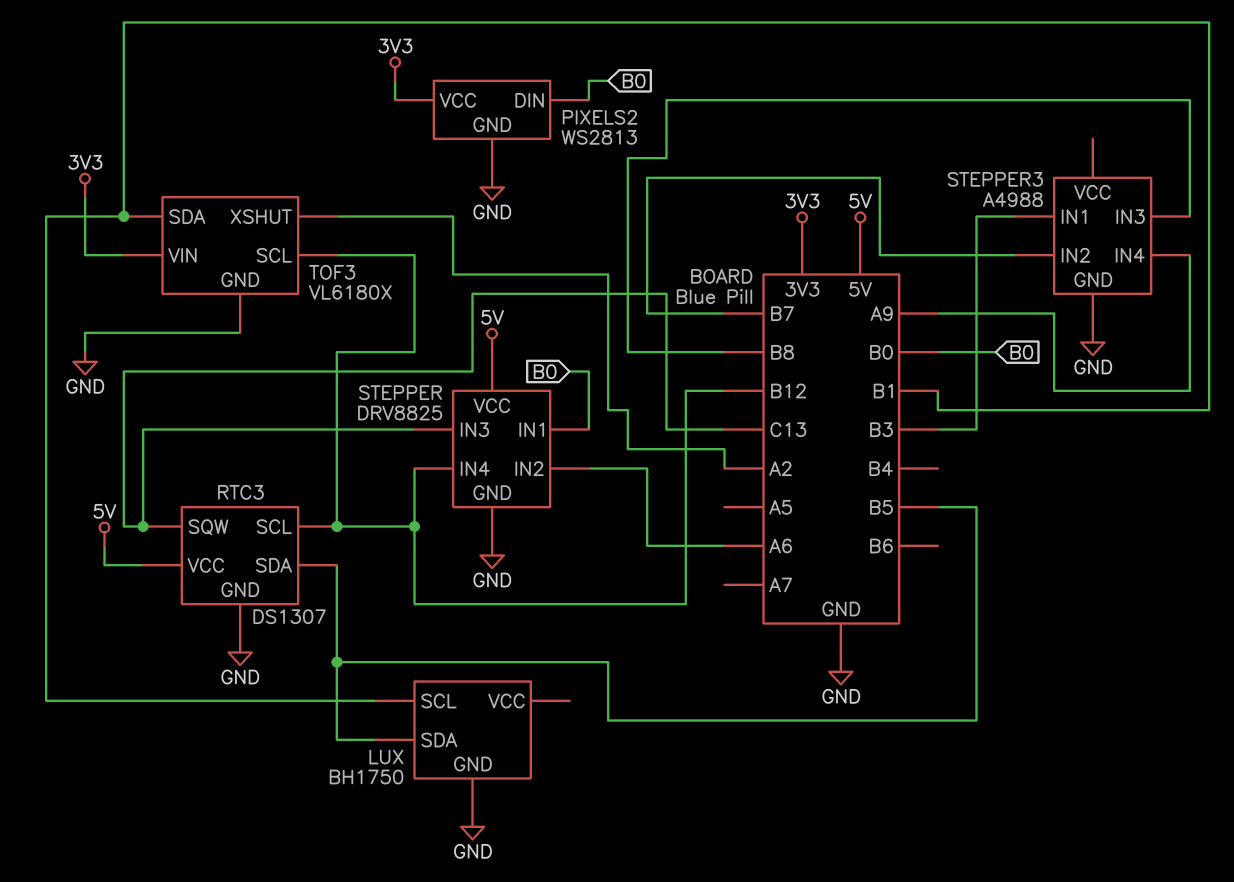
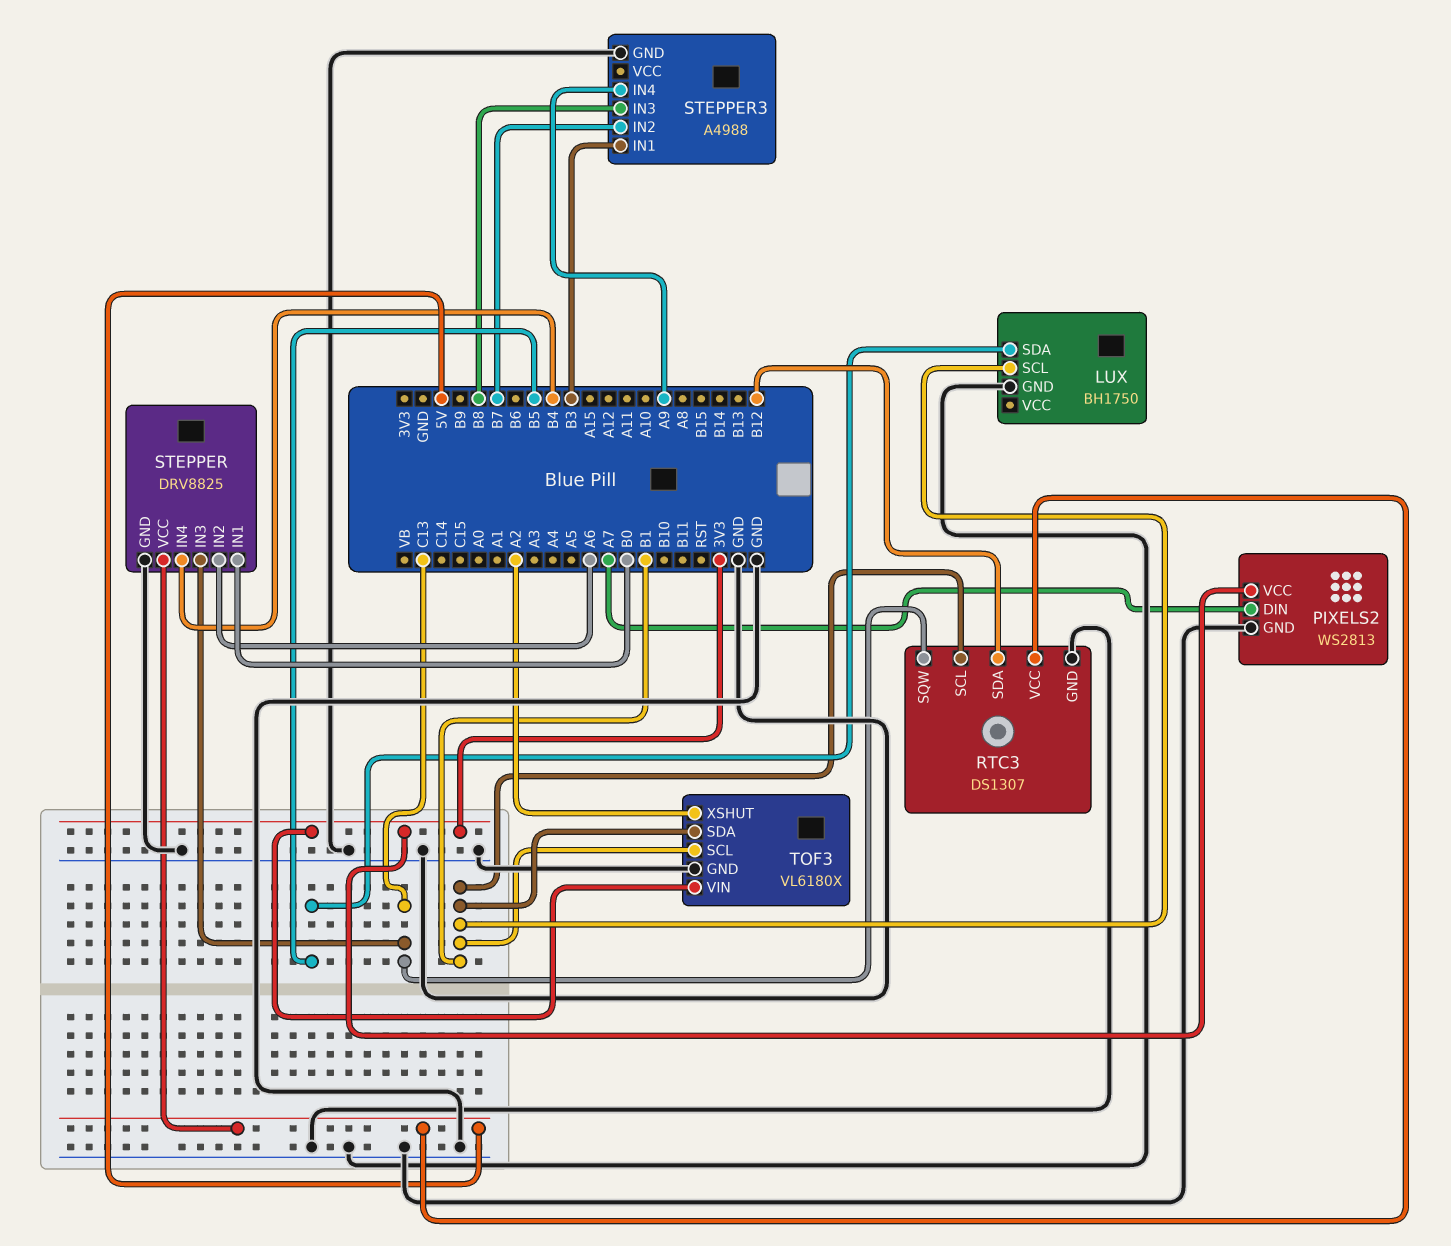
PIXELS2 pin DIN: B0 -> A7
RTC3 pin SCL: B12 -> B1
RTC3 pin SDA: B5 -> B12
STEPPER pin IN4: B12 -> B4
TOF3 pin SCL: B12 -> B1

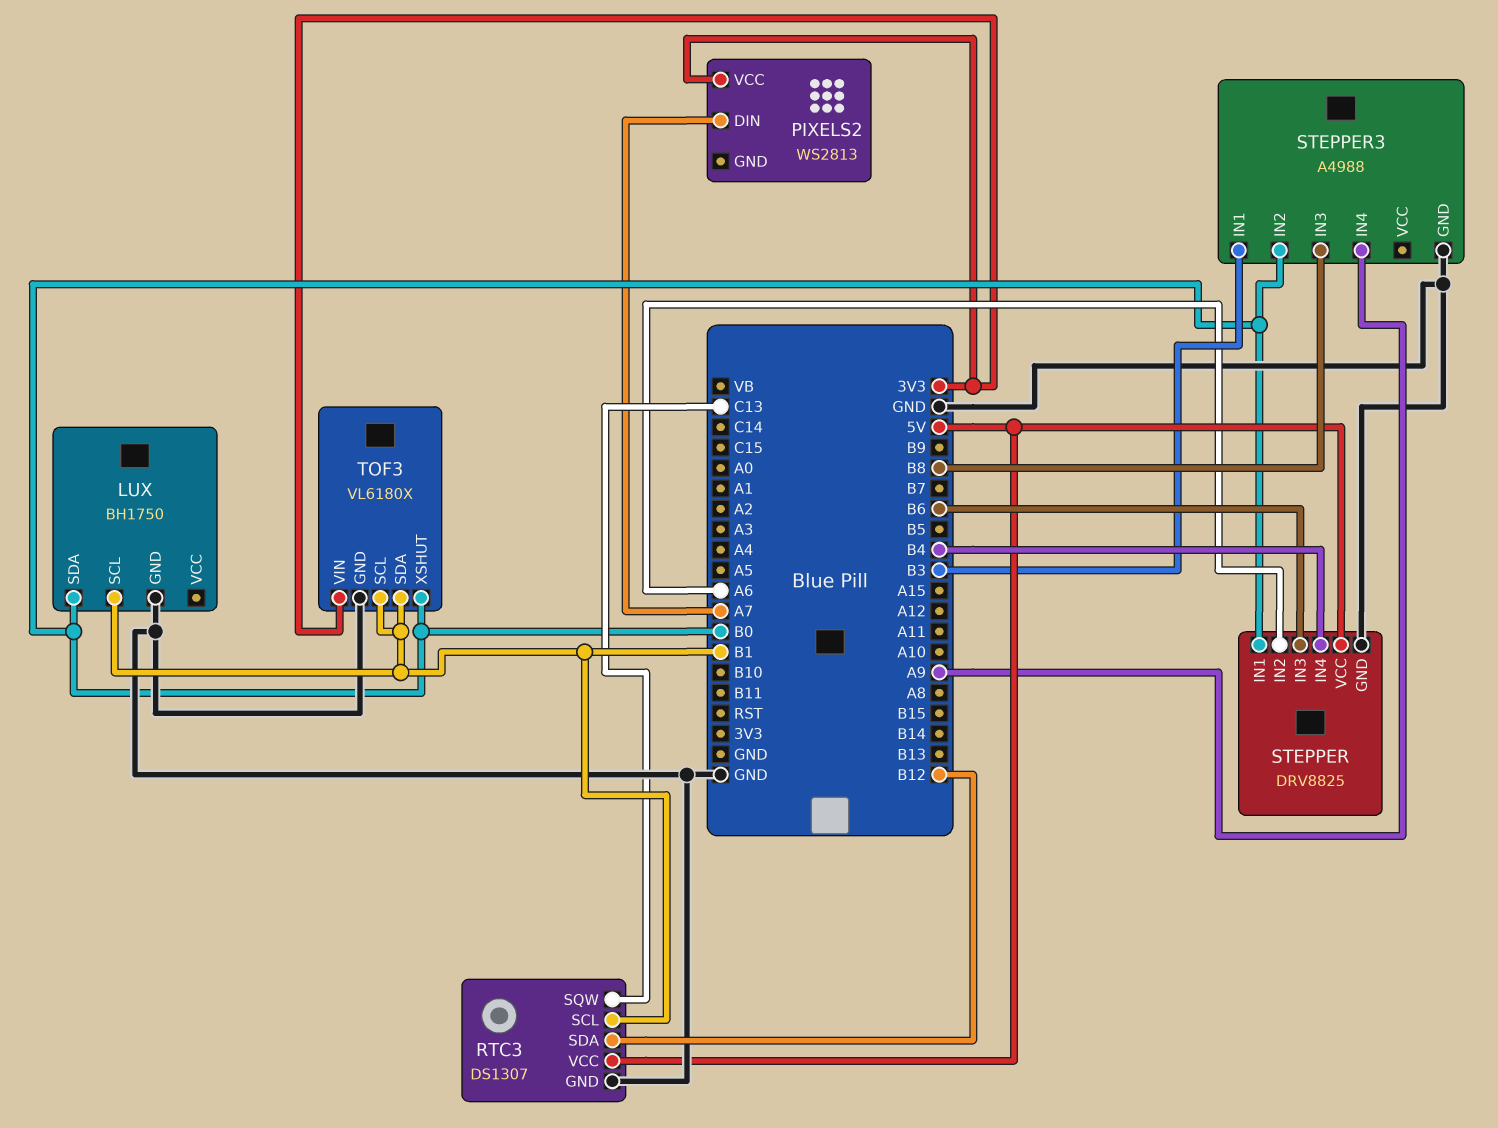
LUX pin SDA: B5 -> B0
PIXELS2 pin GND: GND -> none
STEPPER pin IN3: C13 -> B6
STEPPER3 pin IN2: B7 -> B0
TOF3 pin XSHUT: A2 -> B0

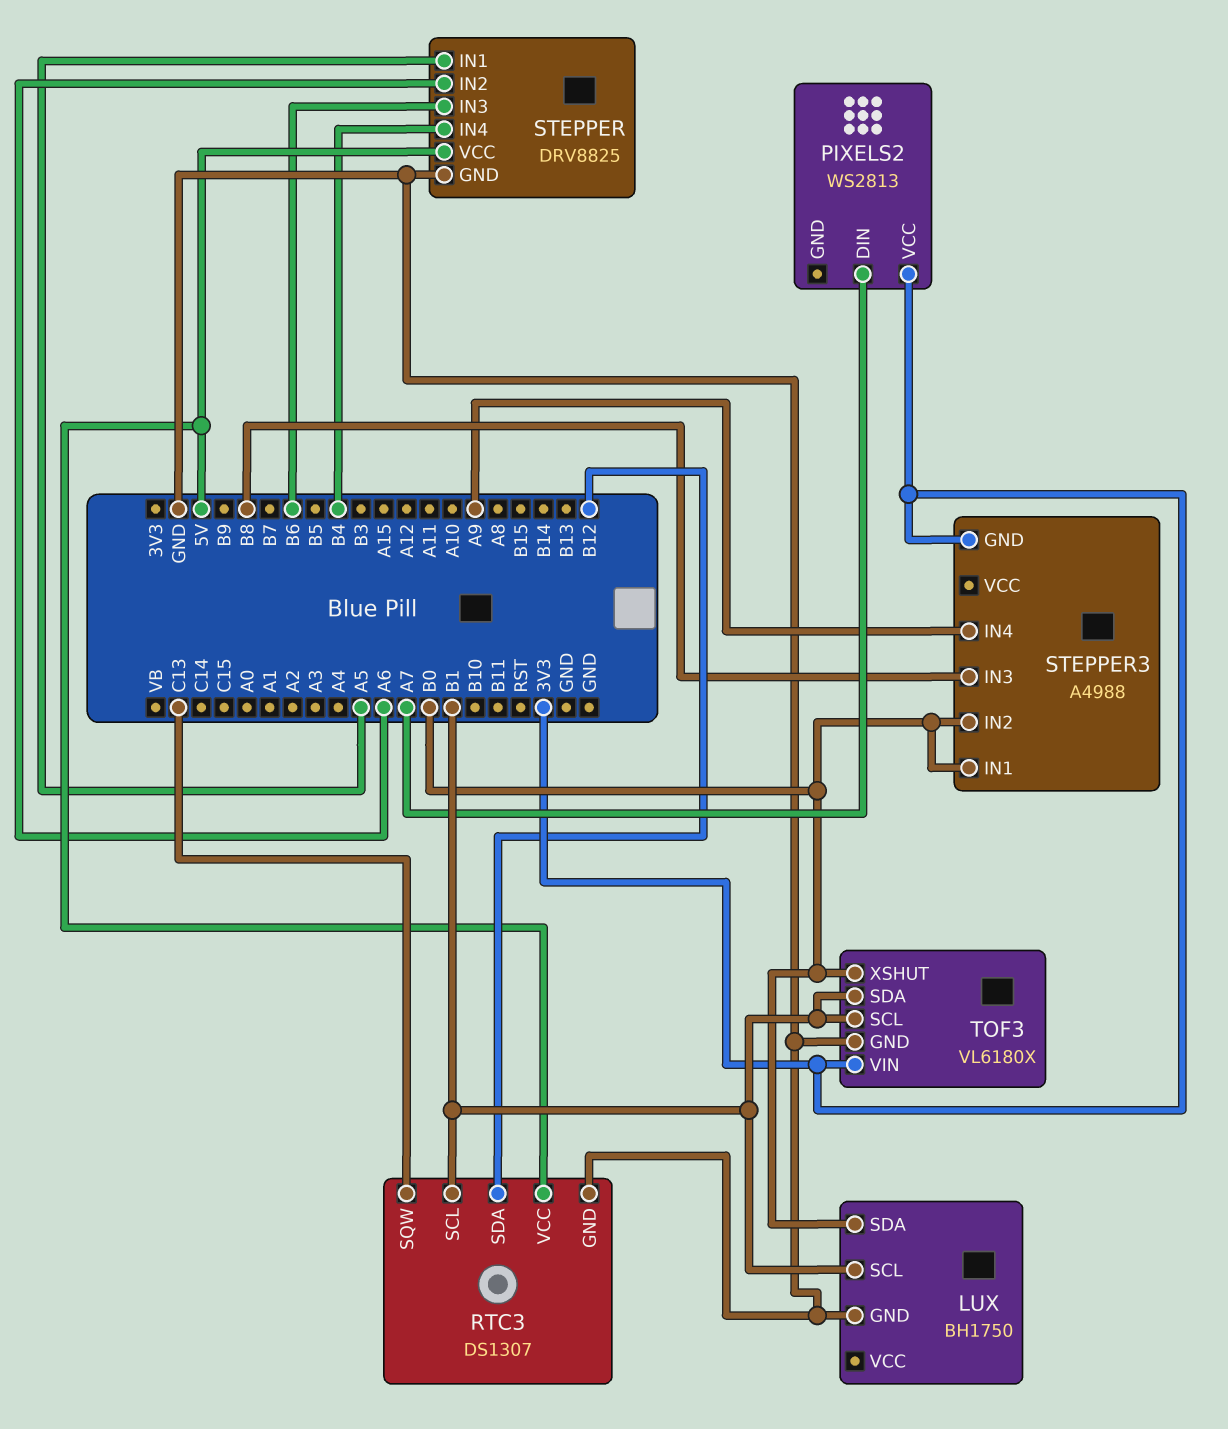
STEPPER pin IN1: B0 -> A5
STEPPER3 pin GND: GND -> 3V3
STEPPER3 pin IN1: B3 -> B0

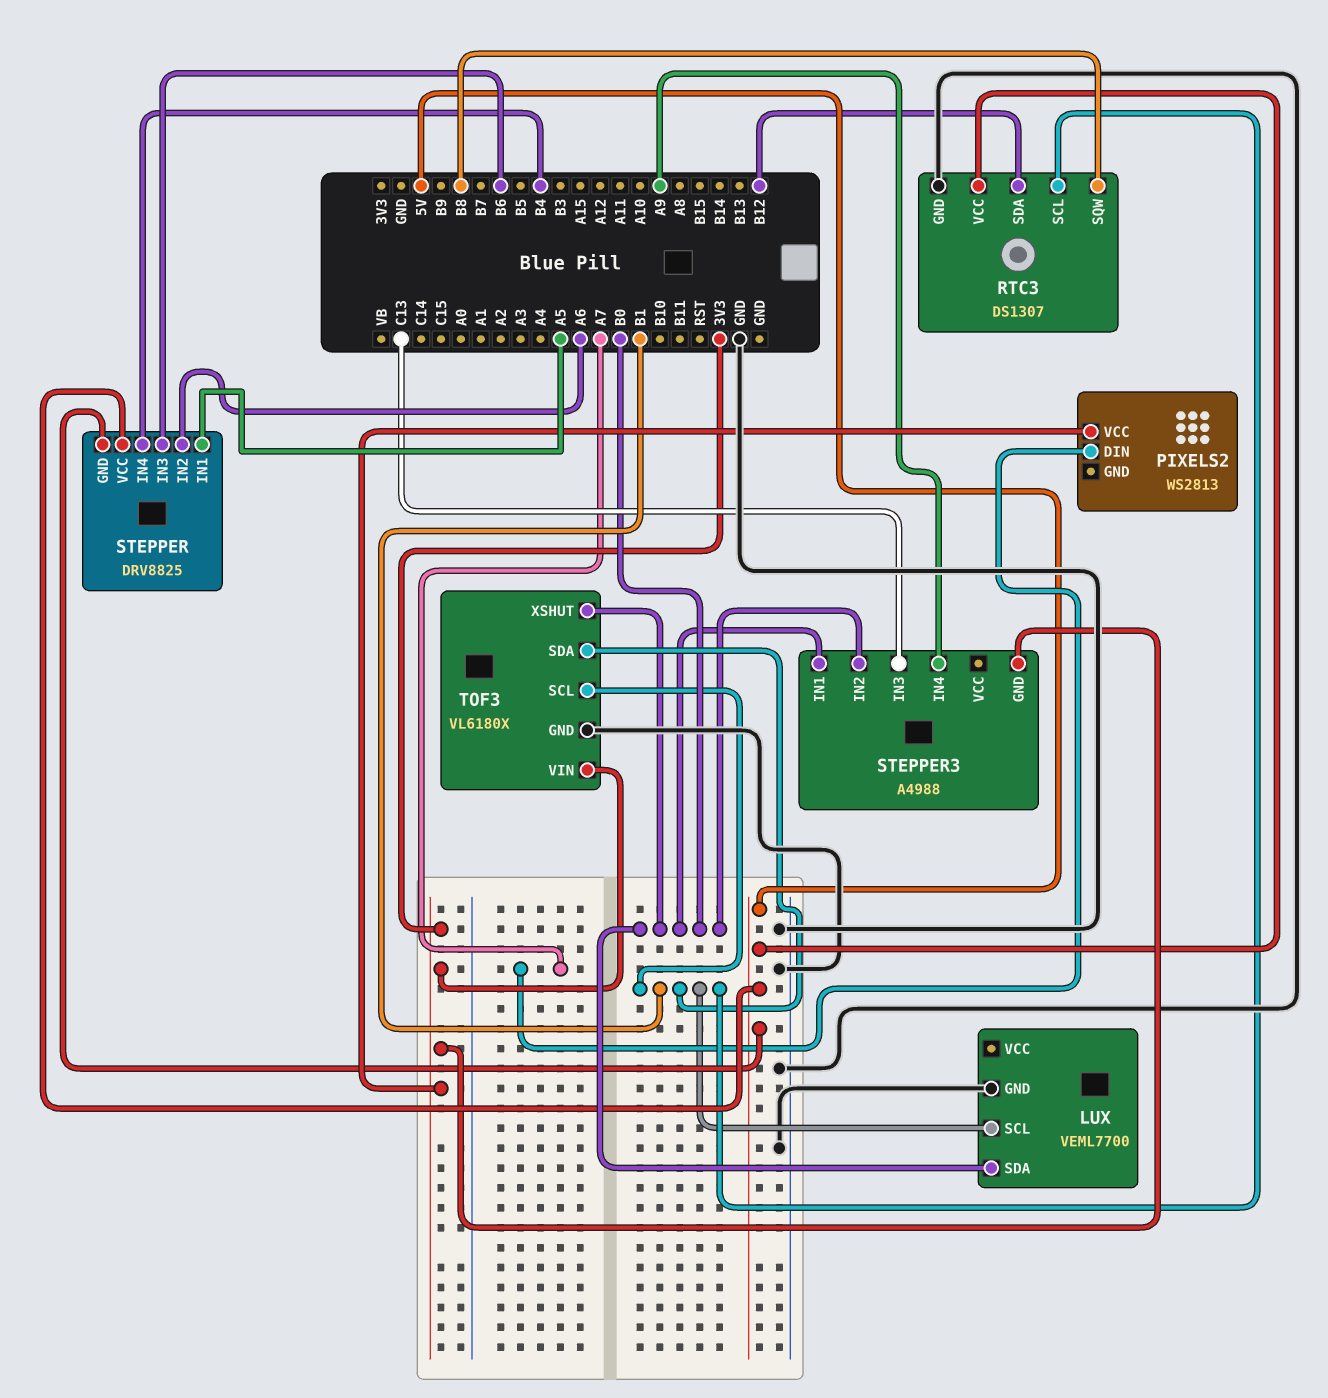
LUX: BH1750 -> VEML7700
RTC3 pin SQW: C13 -> B8
STEPPER pin GND: GND -> 5V
STEPPER3 pin IN3: B8 -> C13

